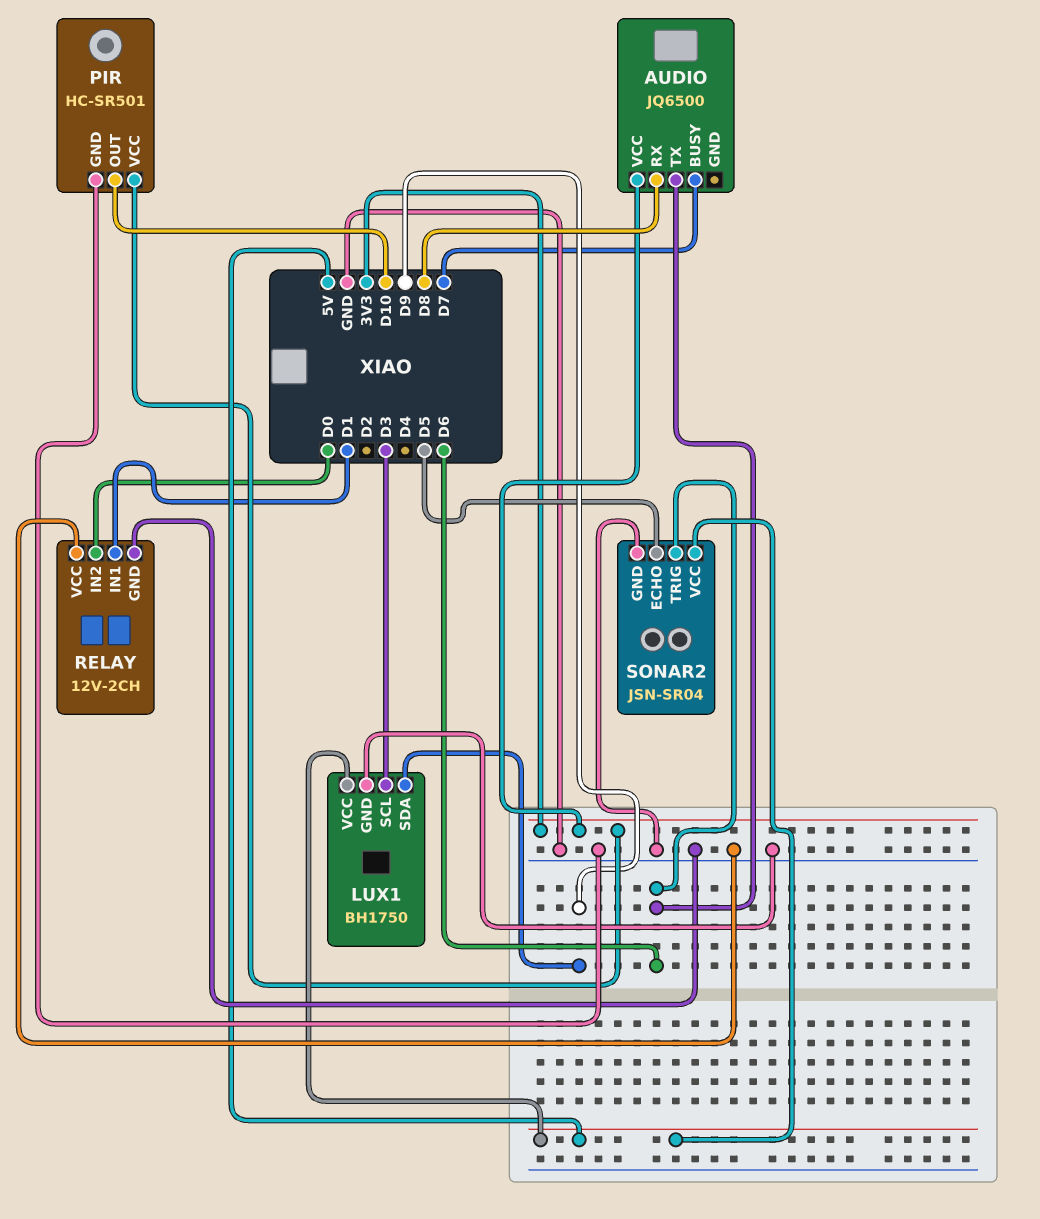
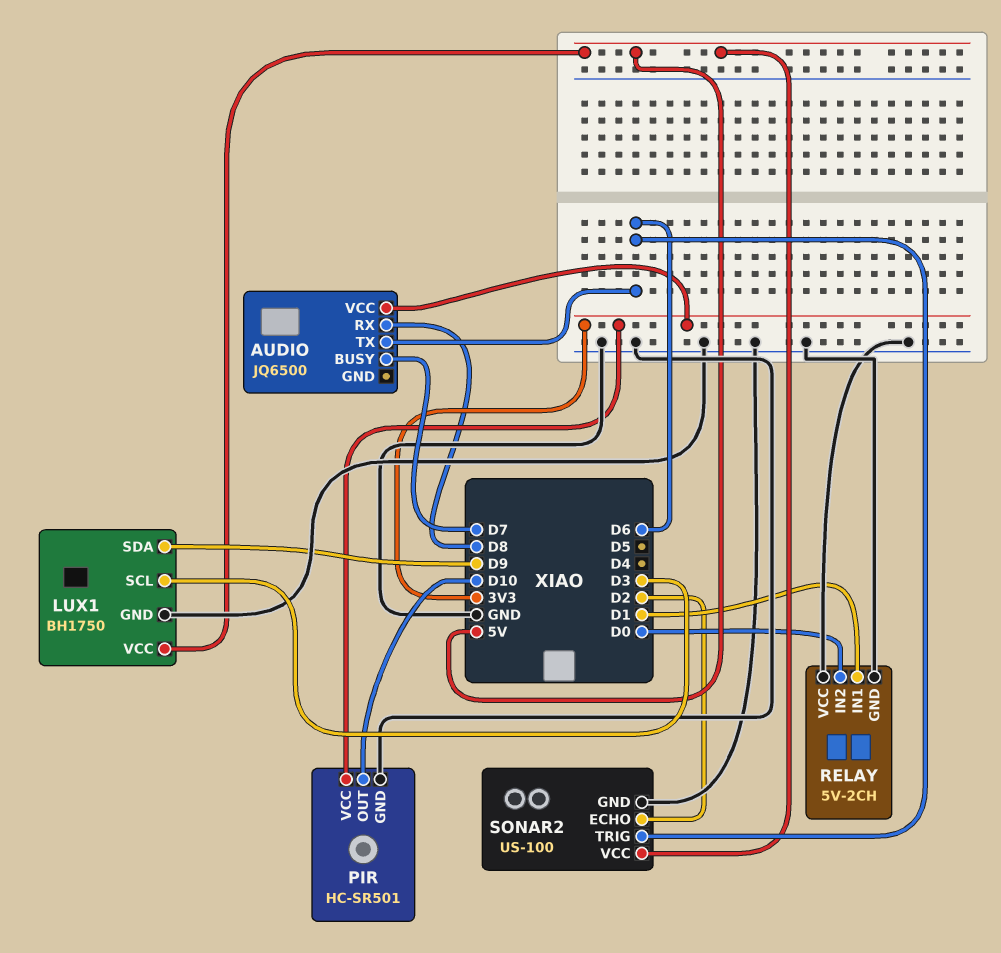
RELAY: 12V-2CH -> 5V-2CH
SONAR2: JSN-SR04 -> US-100
SONAR2 pin ECHO: D5 -> D2

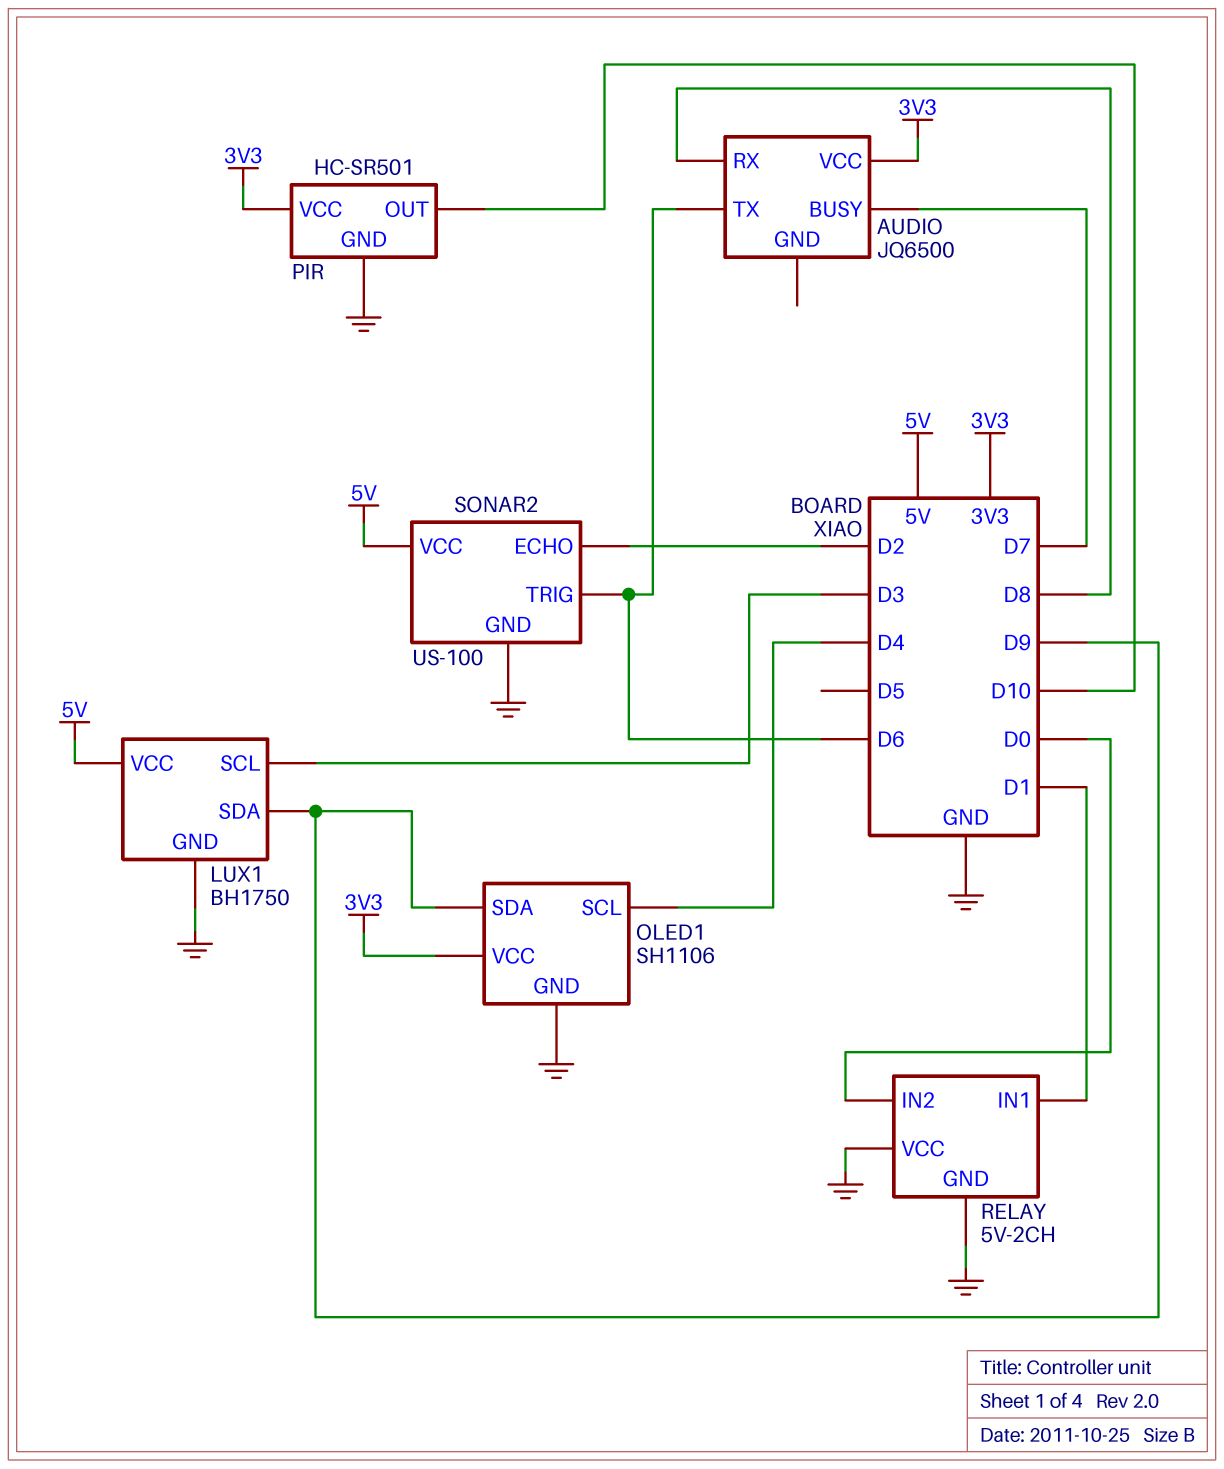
OLED1: none -> SH1106
OLED1 pin GND: none -> GND
OLED1 pin SCL: none -> D4
OLED1 pin SDA: none -> D9
OLED1 pin VCC: none -> 3V3

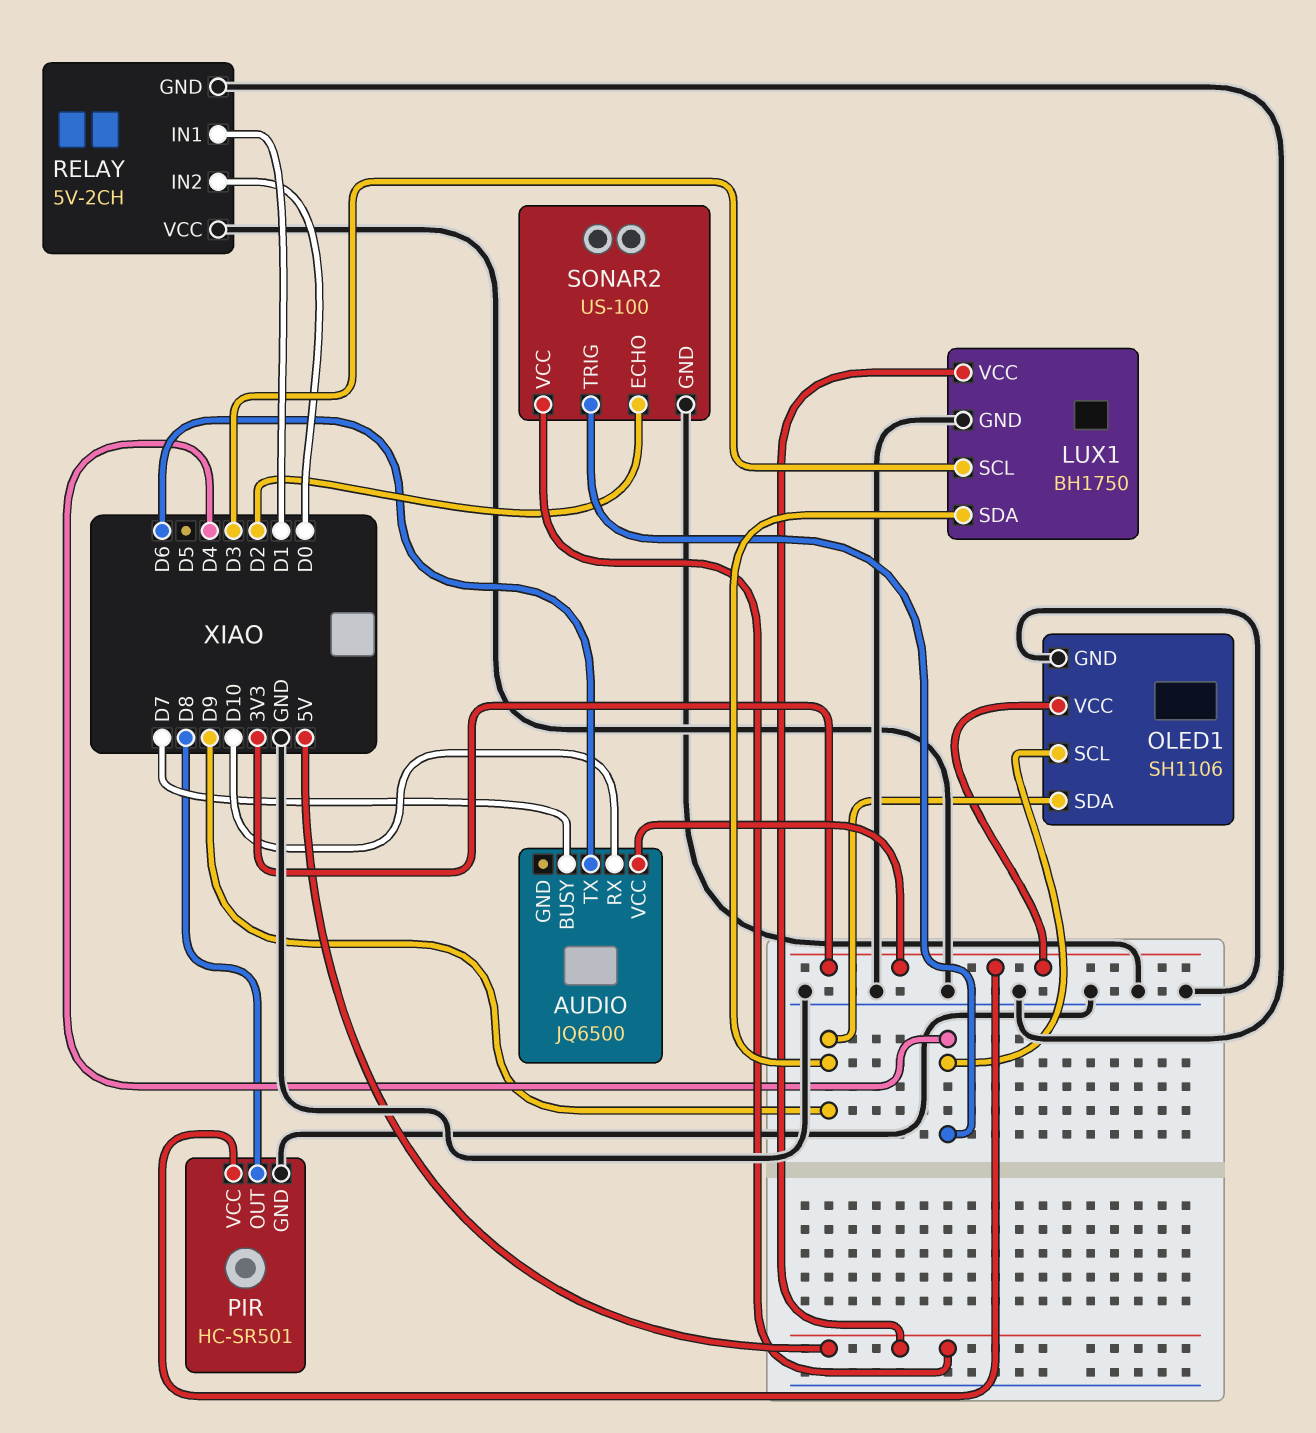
AUDIO pin RX: D8 -> D10
PIR pin OUT: D10 -> D8
SONAR2 pin TRIG: D6 -> D4

